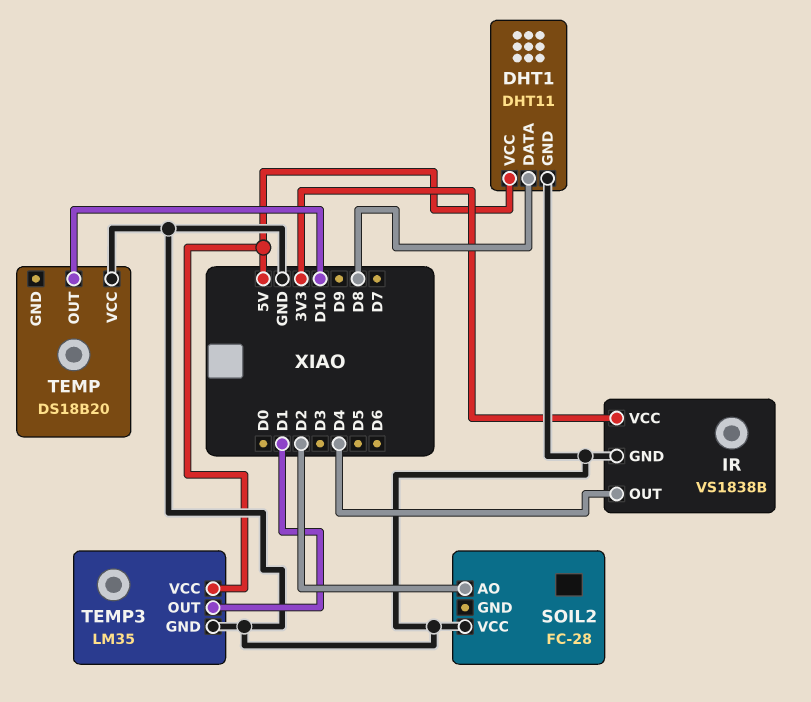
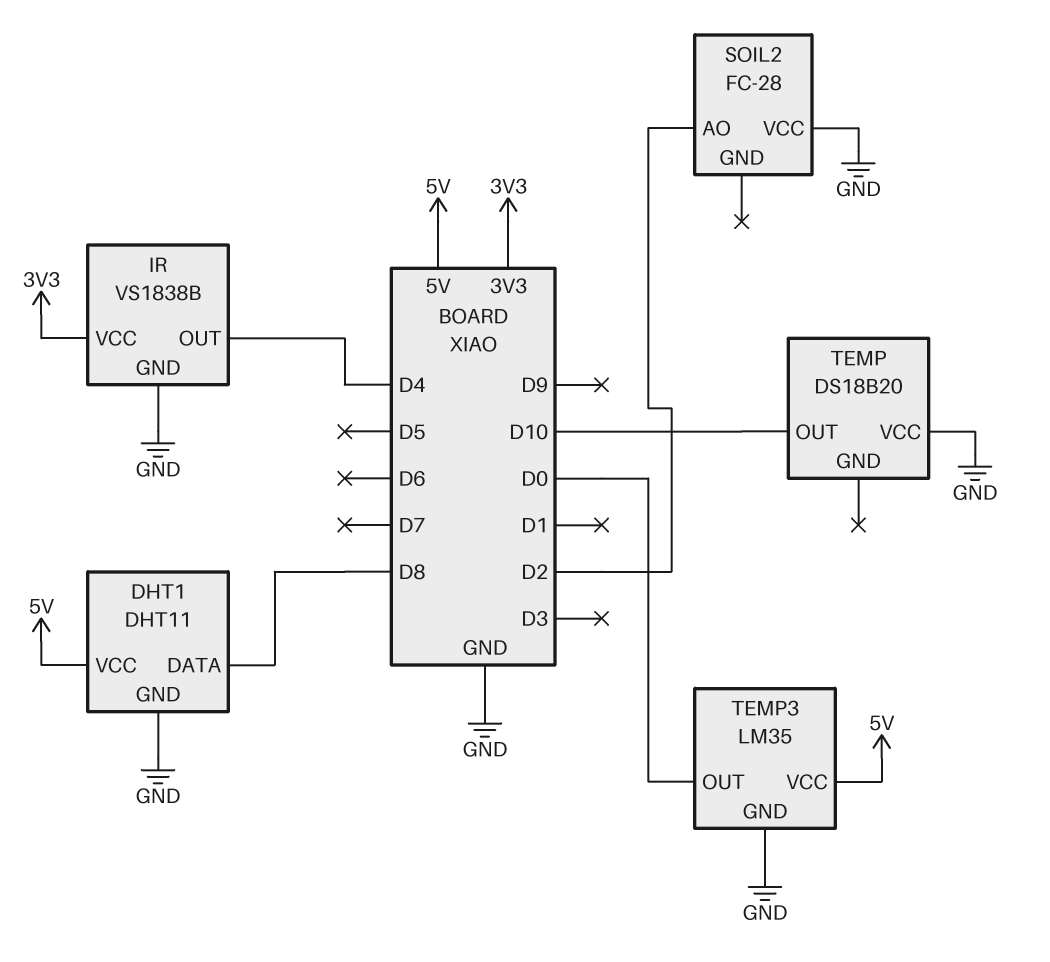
TEMP3 pin OUT: D1 -> D0

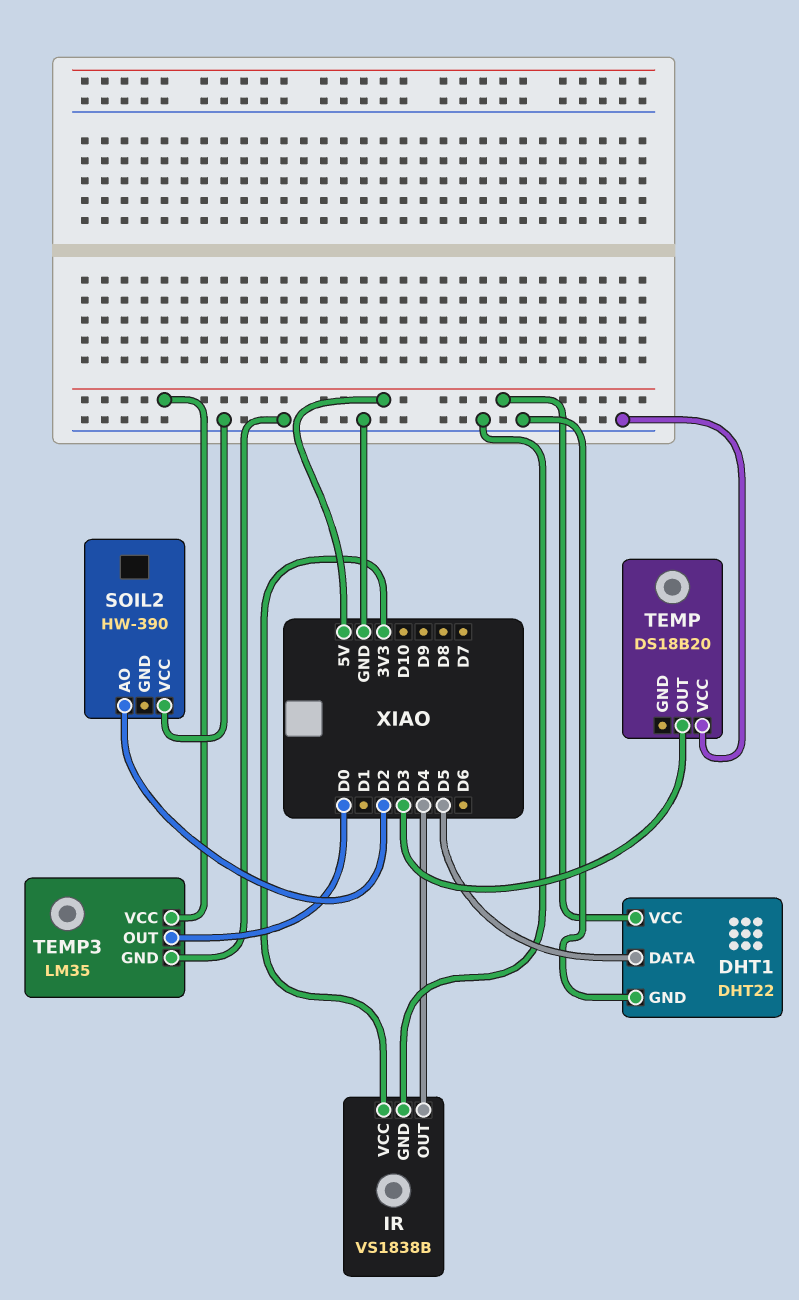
DHT1: DHT11 -> DHT22
DHT1 pin DATA: D8 -> D5
SOIL2: FC-28 -> HW-390
TEMP pin OUT: D10 -> D3

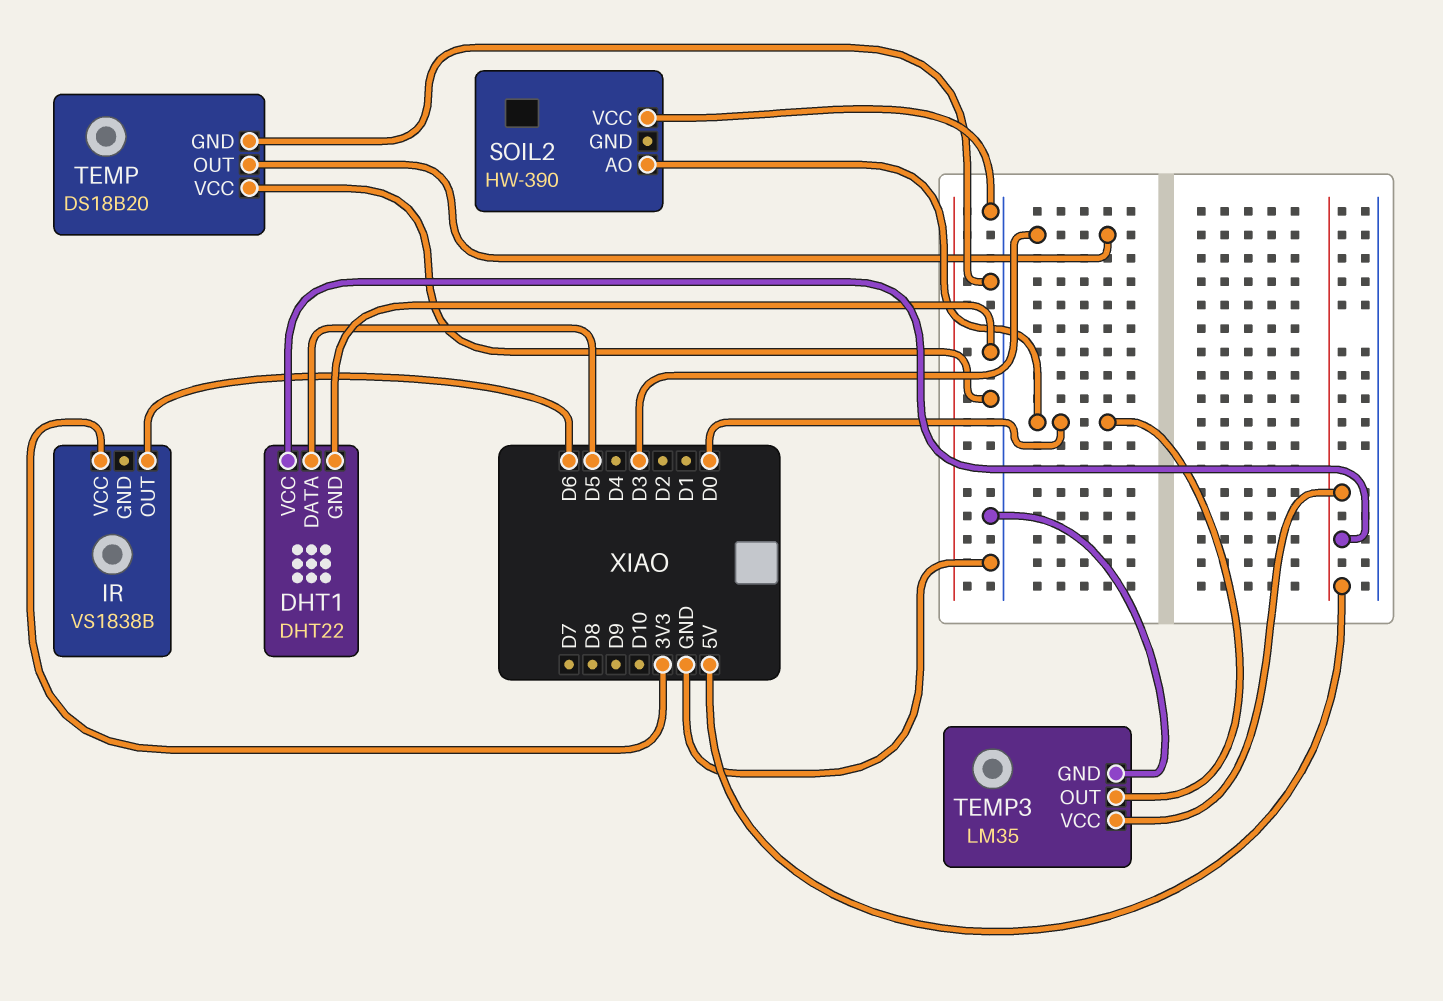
IR pin GND: GND -> none
IR pin OUT: D4 -> D6
SOIL2 pin AO: D2 -> D0
TEMP pin GND: none -> GND

